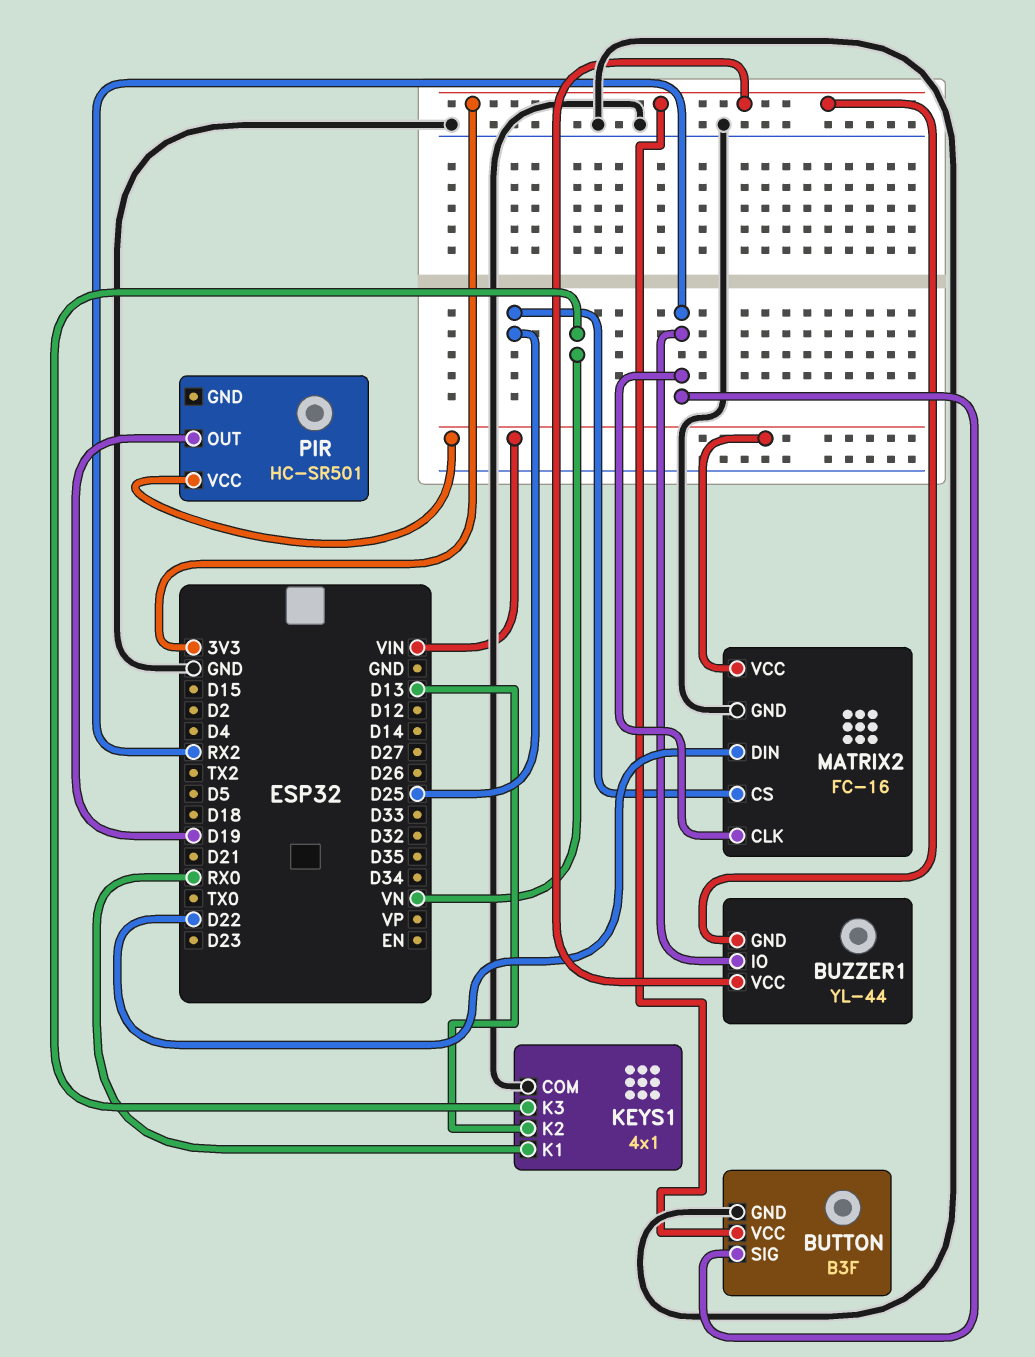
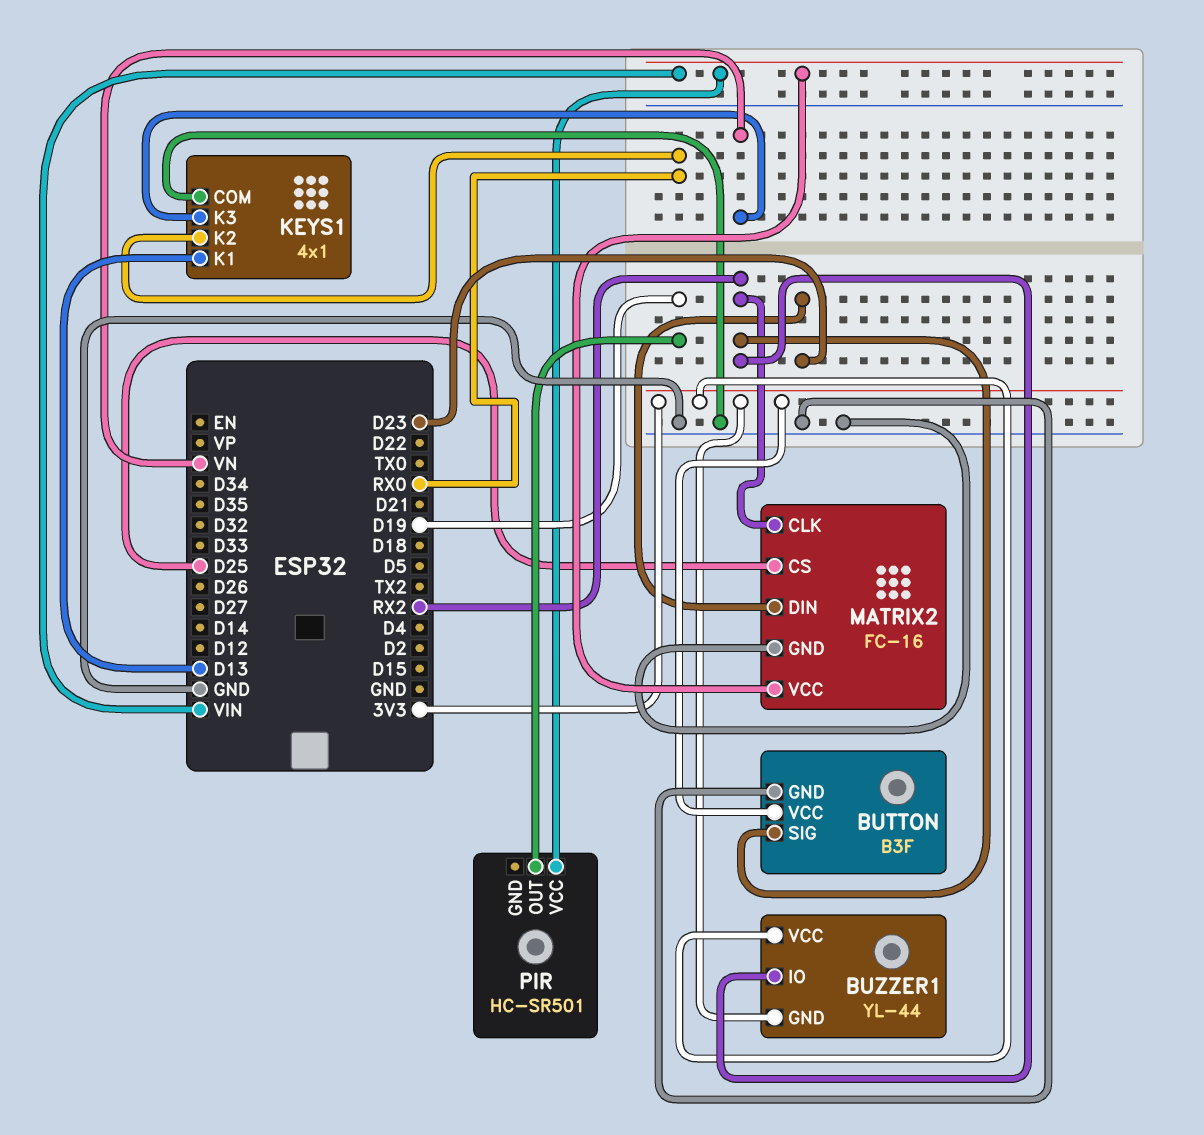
KEYS1 pin K1: RX0 -> D13
KEYS1 pin K2: D13 -> RX0
MATRIX2 pin DIN: D22 -> D23

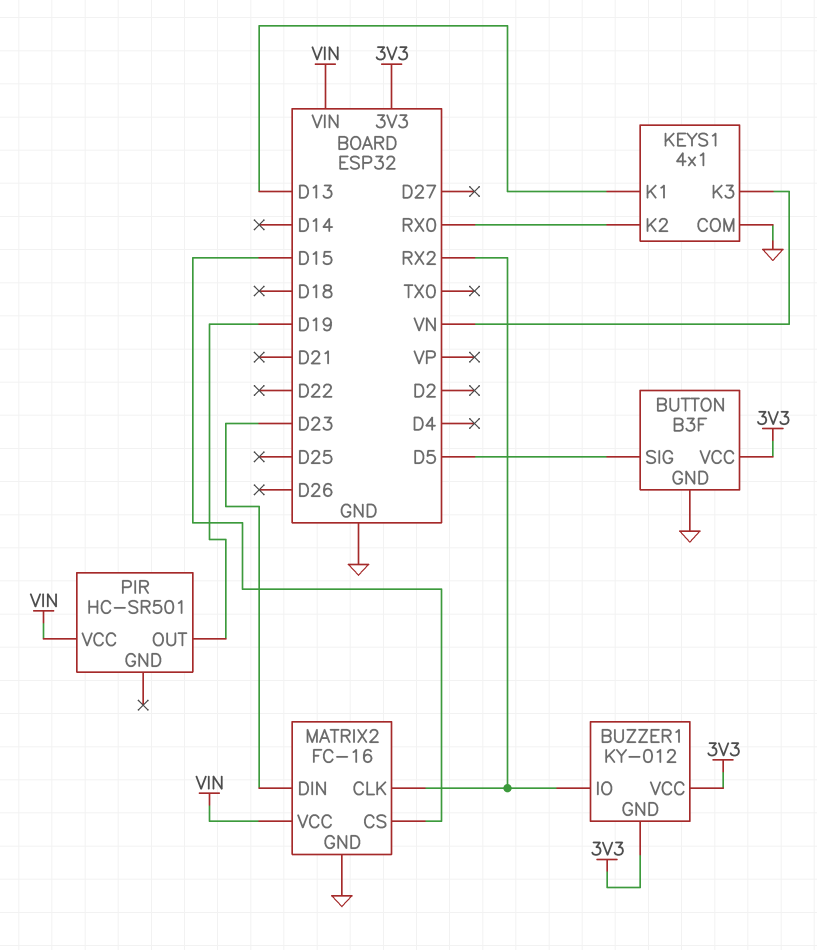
BUTTON pin SIG: RX2 -> D5
BUZZER1: YL-44 -> KY-012
MATRIX2 pin CS: D25 -> D15

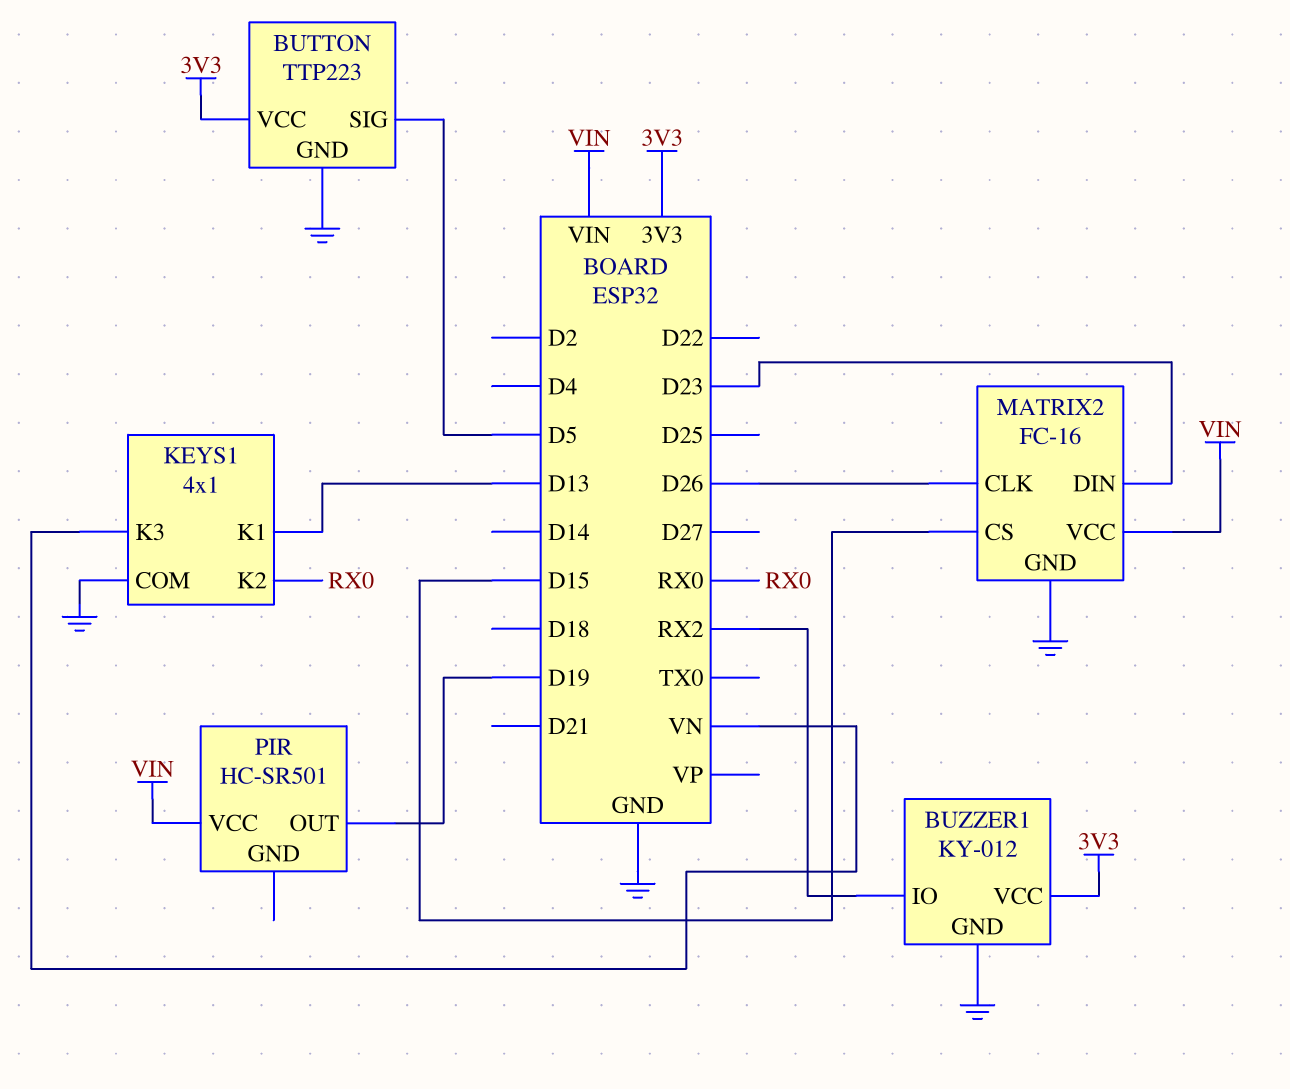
BUTTON: B3F -> TTP223
BUZZER1 pin GND: 3V3 -> GND
MATRIX2 pin CLK: RX2 -> D26

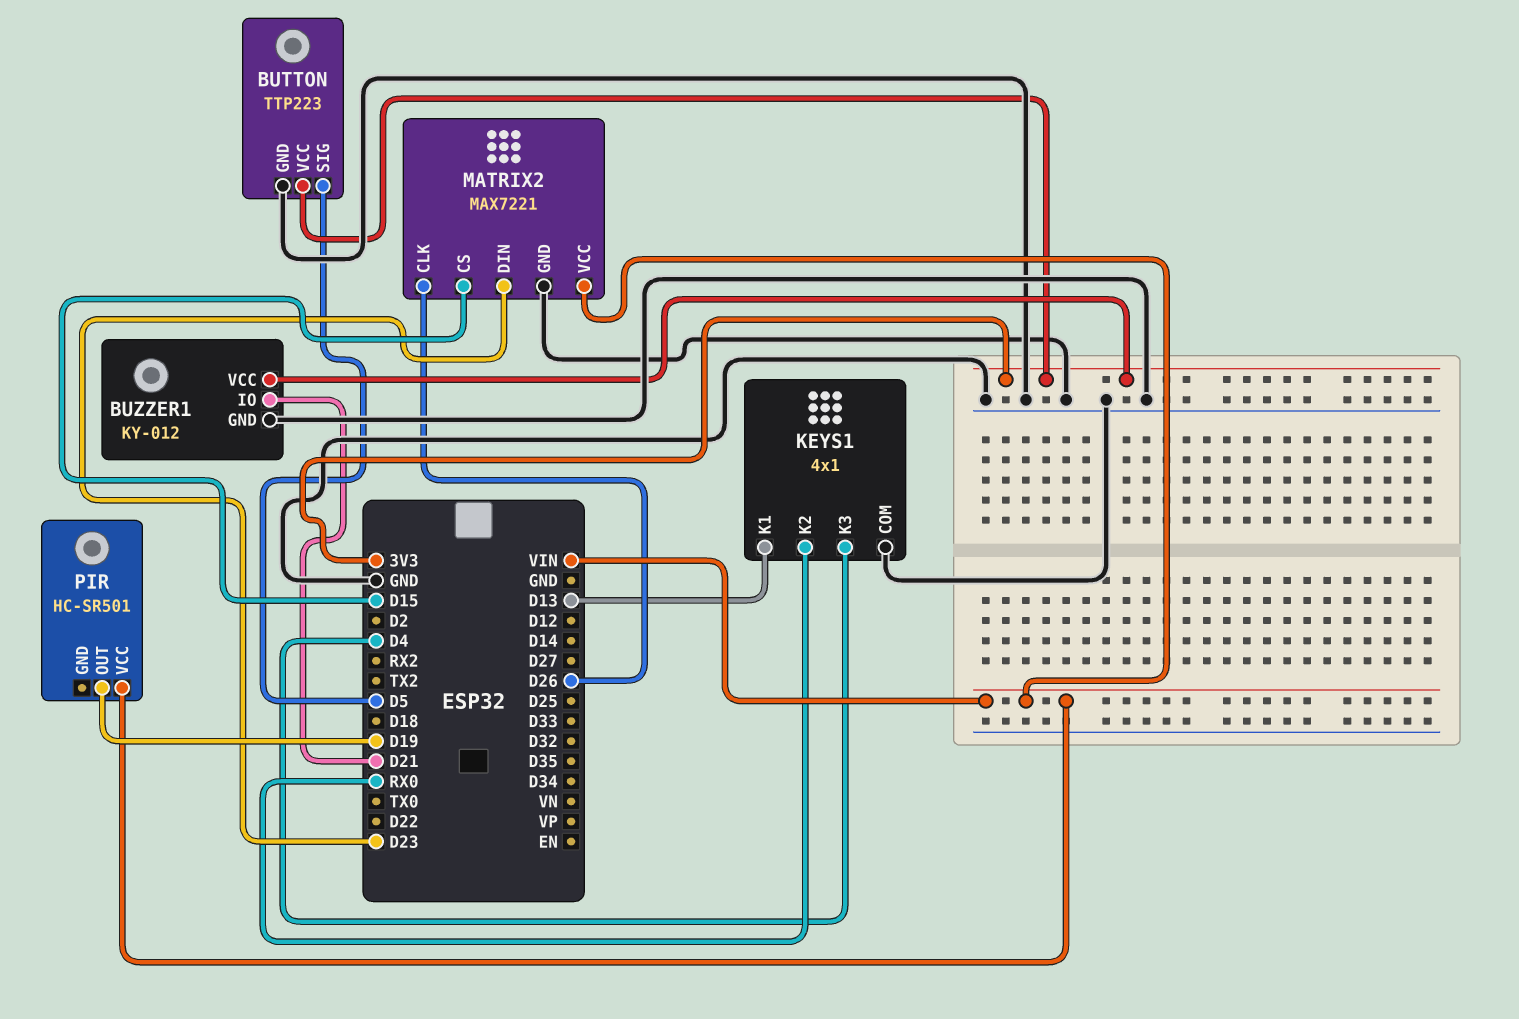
BUZZER1 pin IO: RX2 -> D21
KEYS1 pin K3: VN -> D4
MATRIX2: FC-16 -> MAX7221

